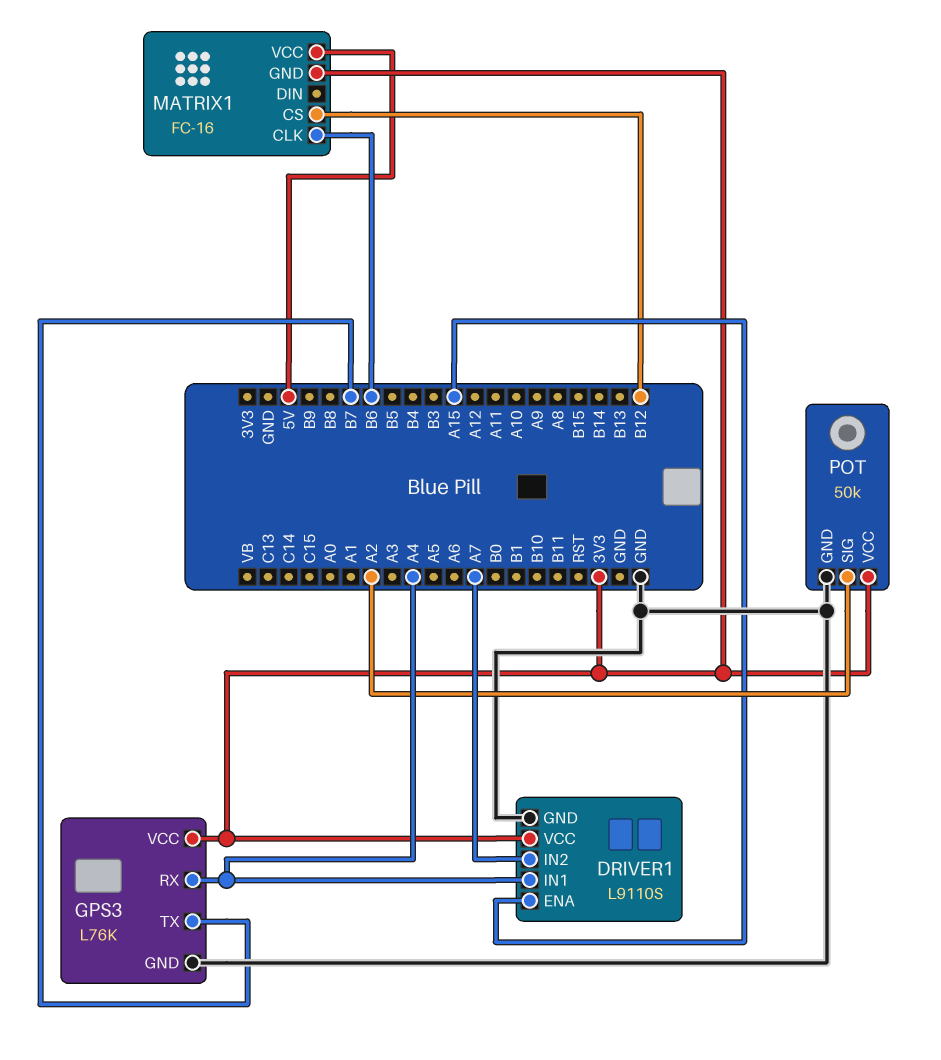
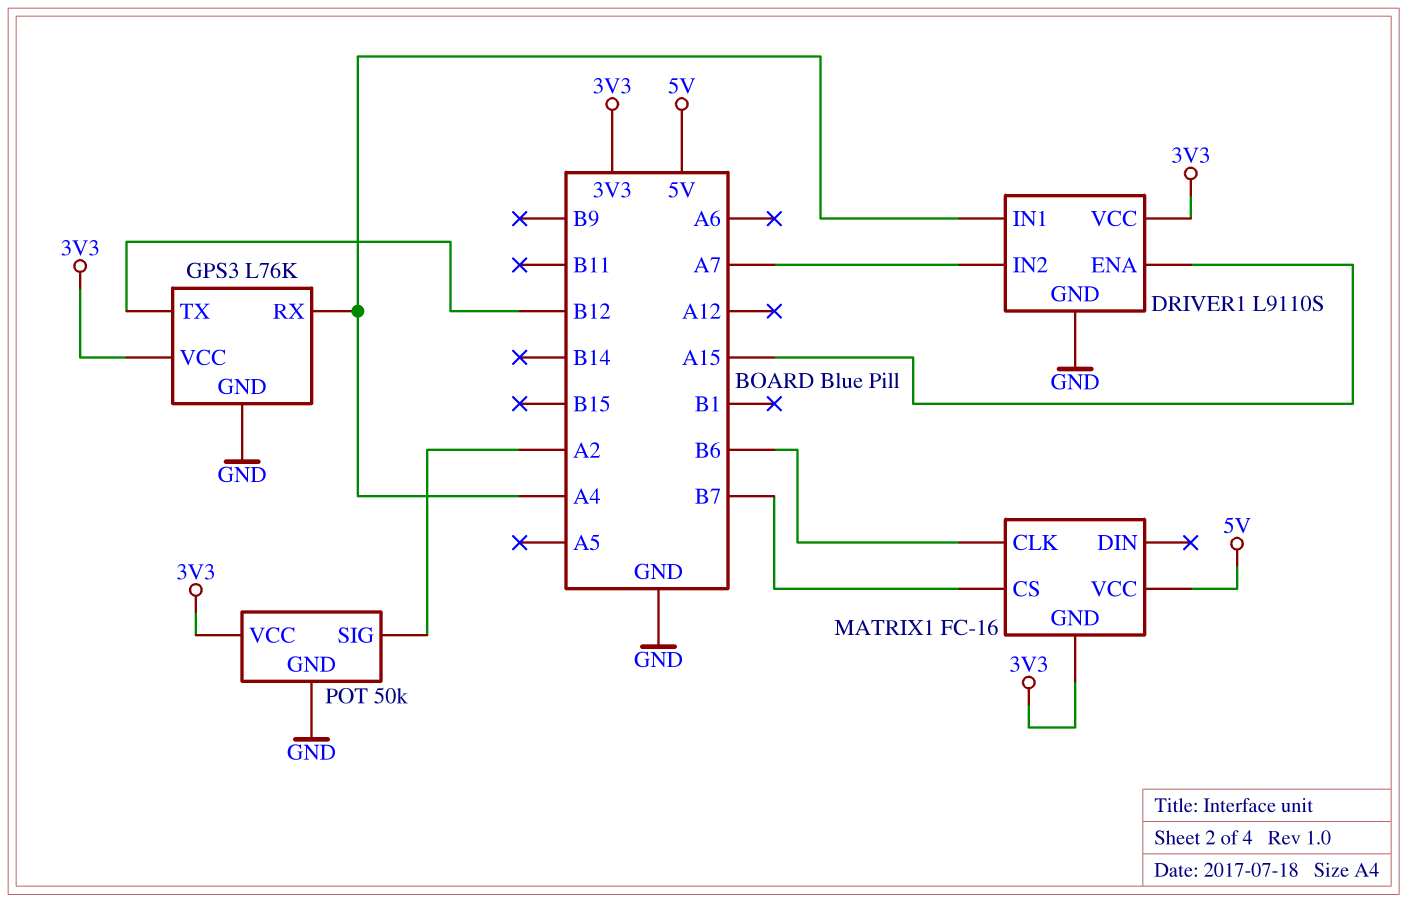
GPS3 pin TX: B7 -> B12
MATRIX1 pin CS: B12 -> B7

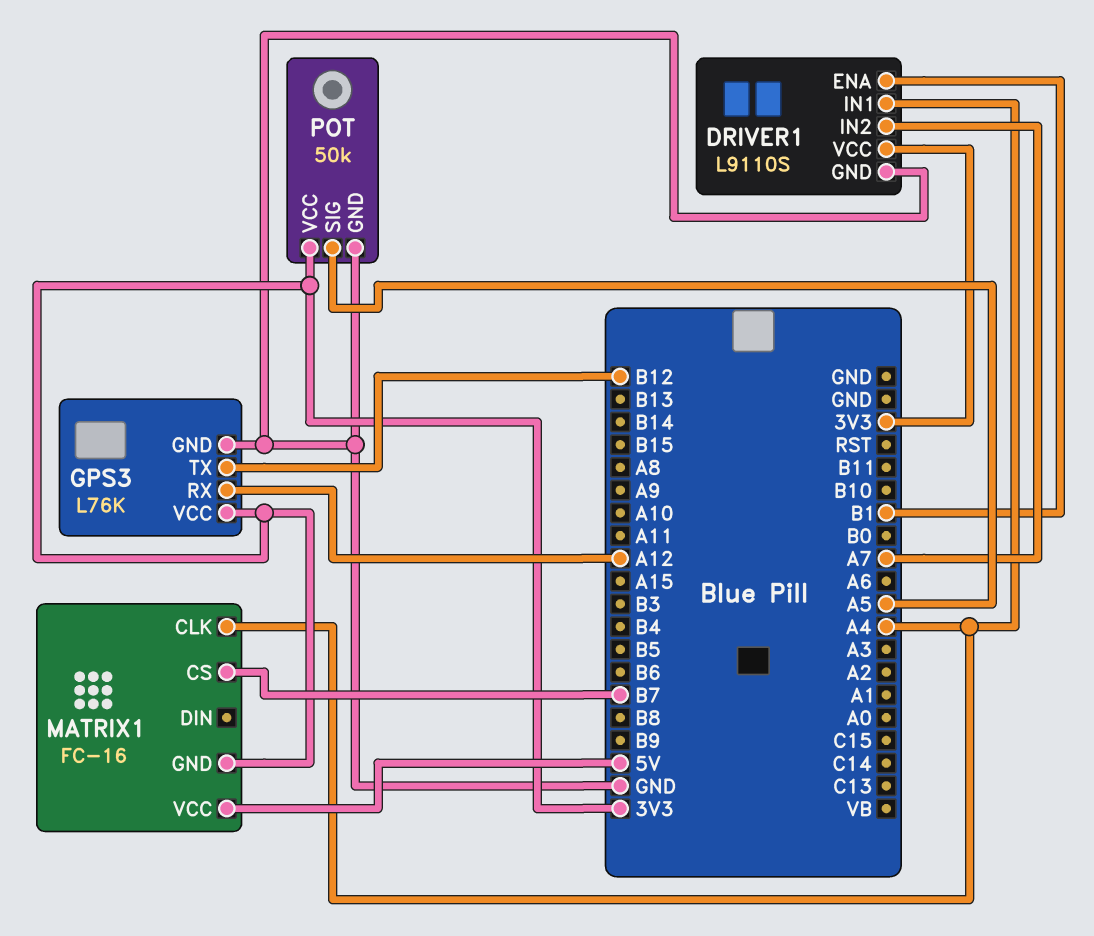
DRIVER1 pin ENA: A15 -> B1
GPS3 pin RX: A4 -> A12
MATRIX1 pin CLK: B6 -> A4
POT pin SIG: A2 -> A5

